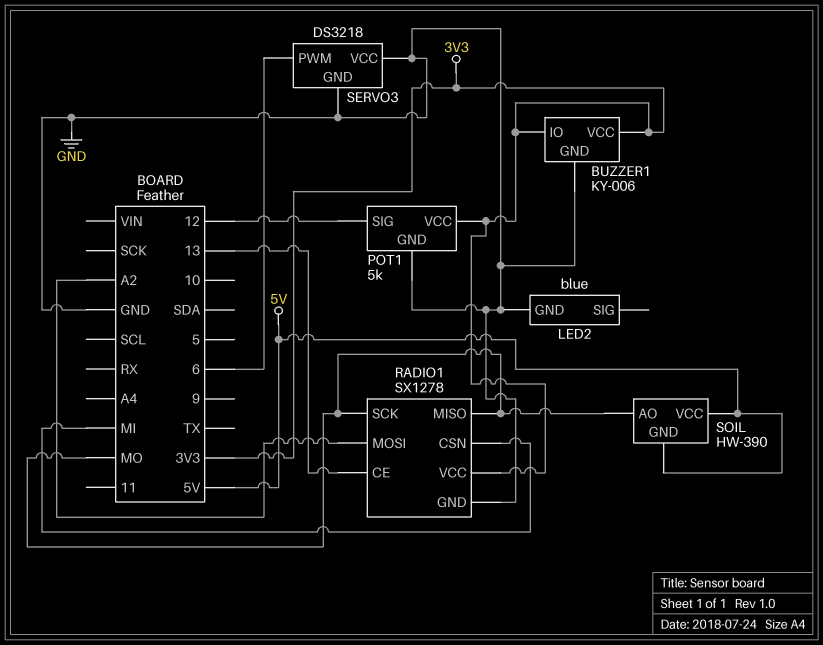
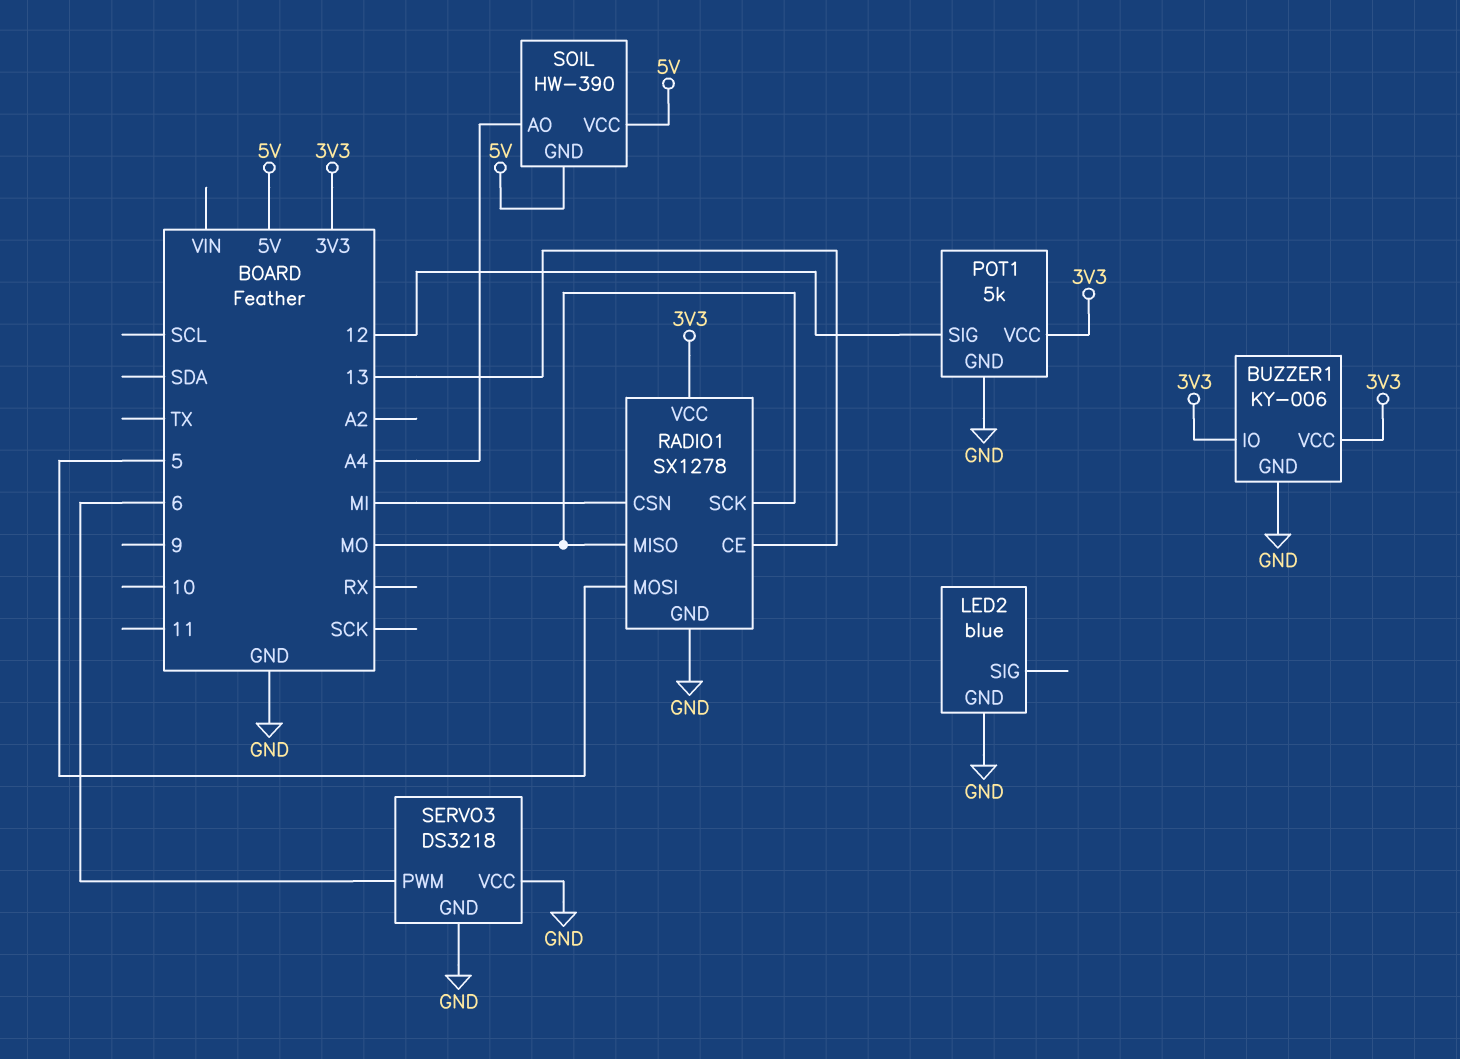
RADIO1 pin MOSI: A2 -> 5
SOIL pin AO: MO -> A4

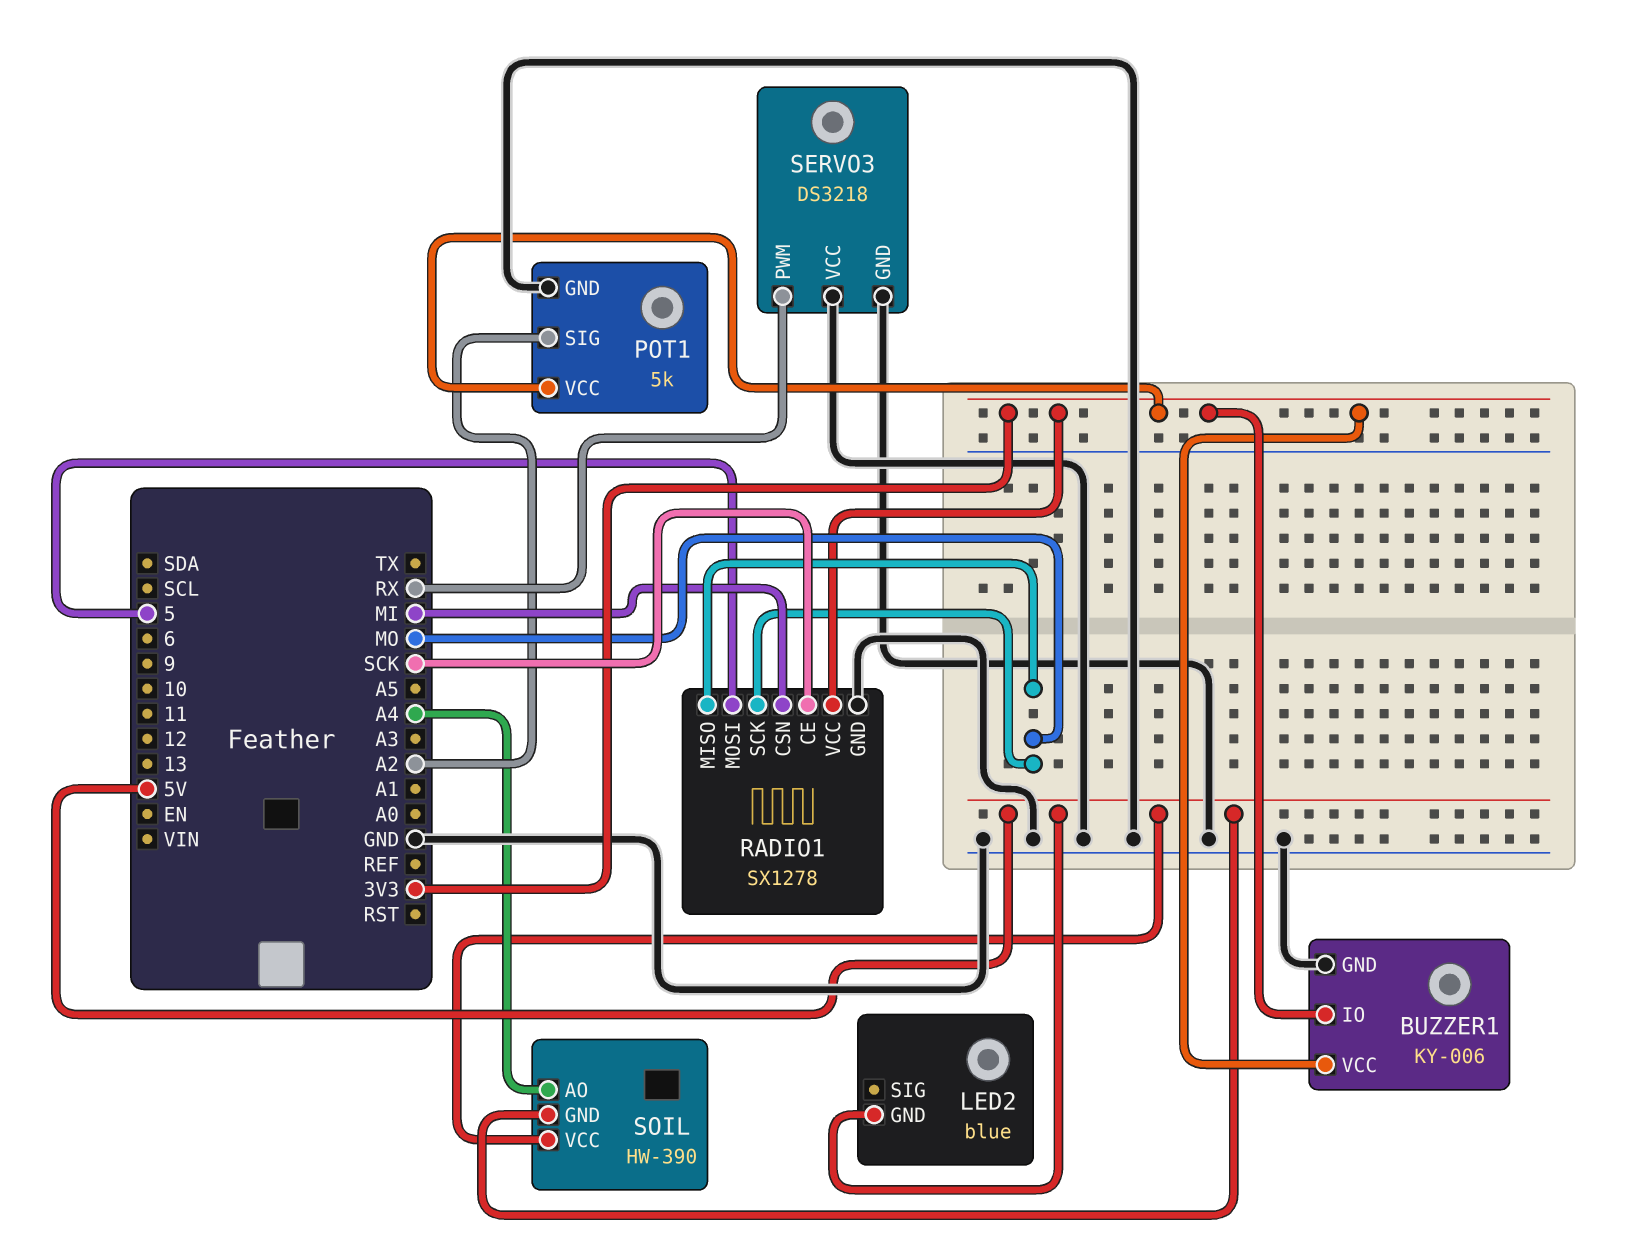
LED2 pin GND: GND -> 5V
POT1 pin SIG: 12 -> A2
RADIO1 pin CE: 13 -> SCK
SERVO3 pin PWM: 6 -> RX

